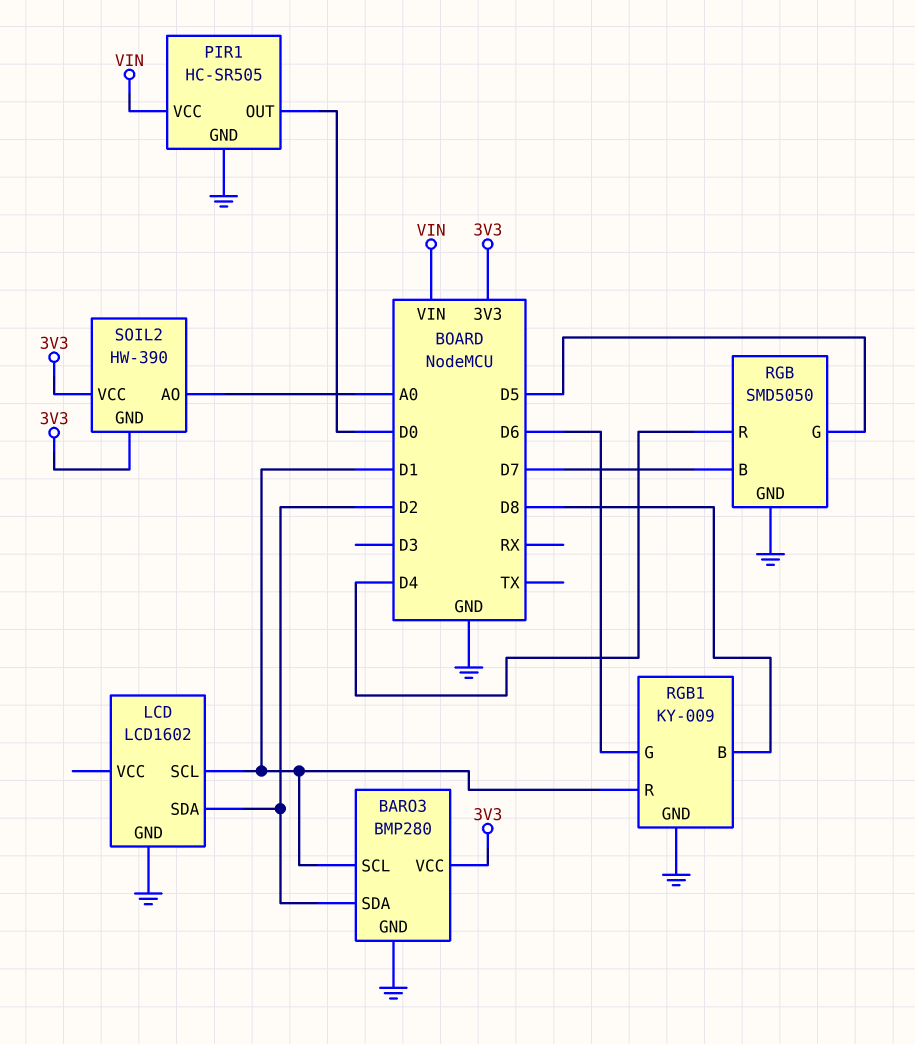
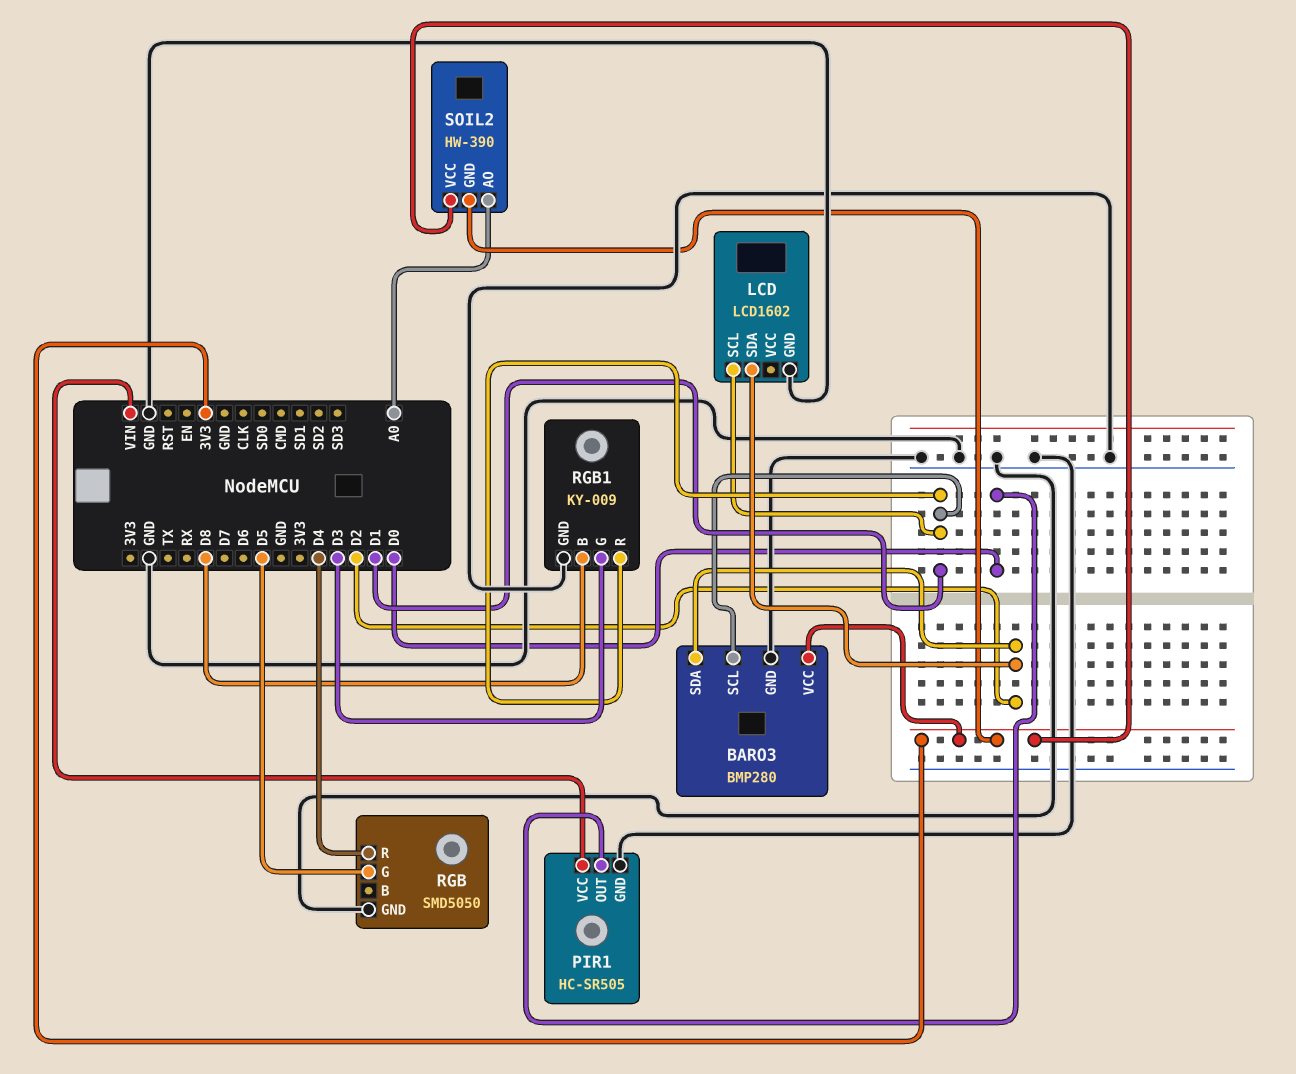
RGB pin B: D7 -> none
RGB1 pin G: D6 -> D3

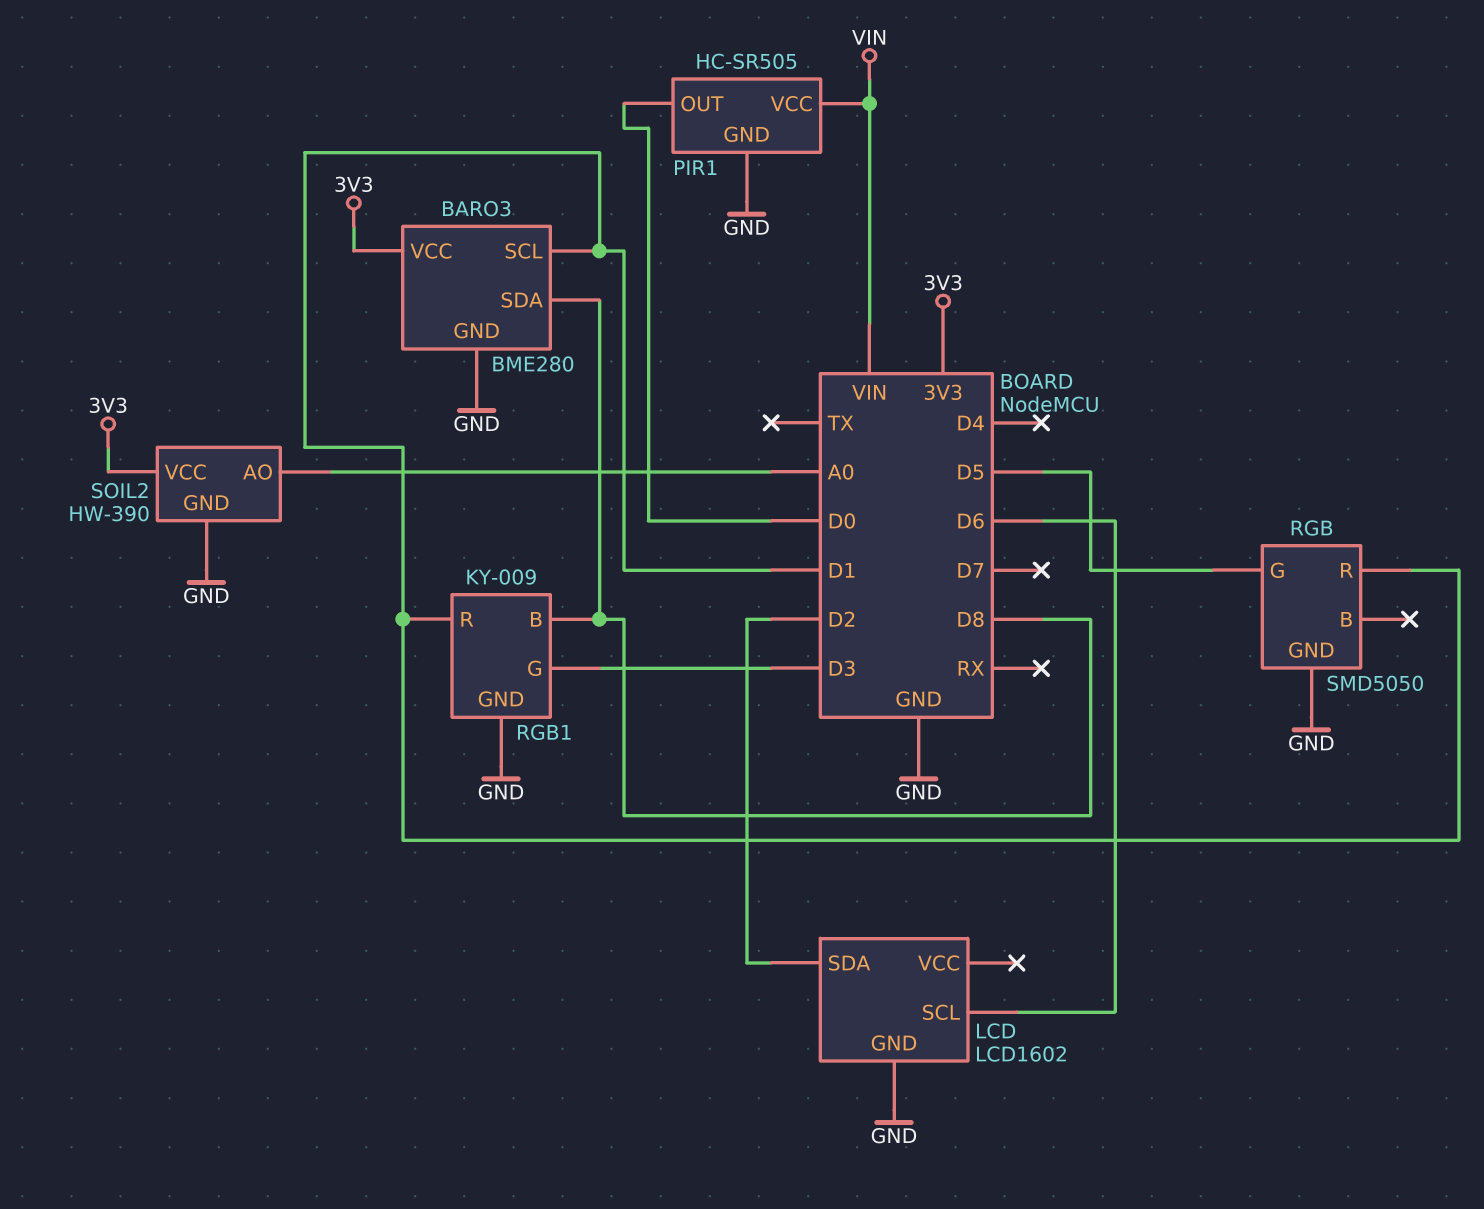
BARO3: BMP280 -> BME280
BARO3 pin SDA: D2 -> D8
LCD pin SCL: D1 -> D6
RGB pin R: D4 -> D1
SOIL2 pin GND: 3V3 -> GND

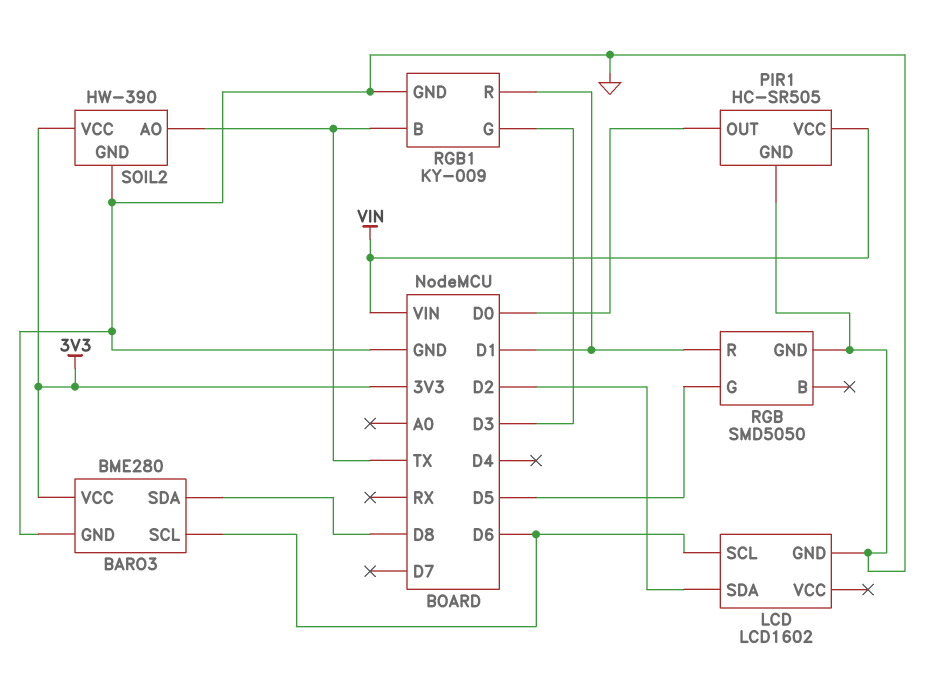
BARO3 pin SCL: D1 -> D6
RGB1 pin B: D8 -> TX
SOIL2 pin AO: A0 -> TX

